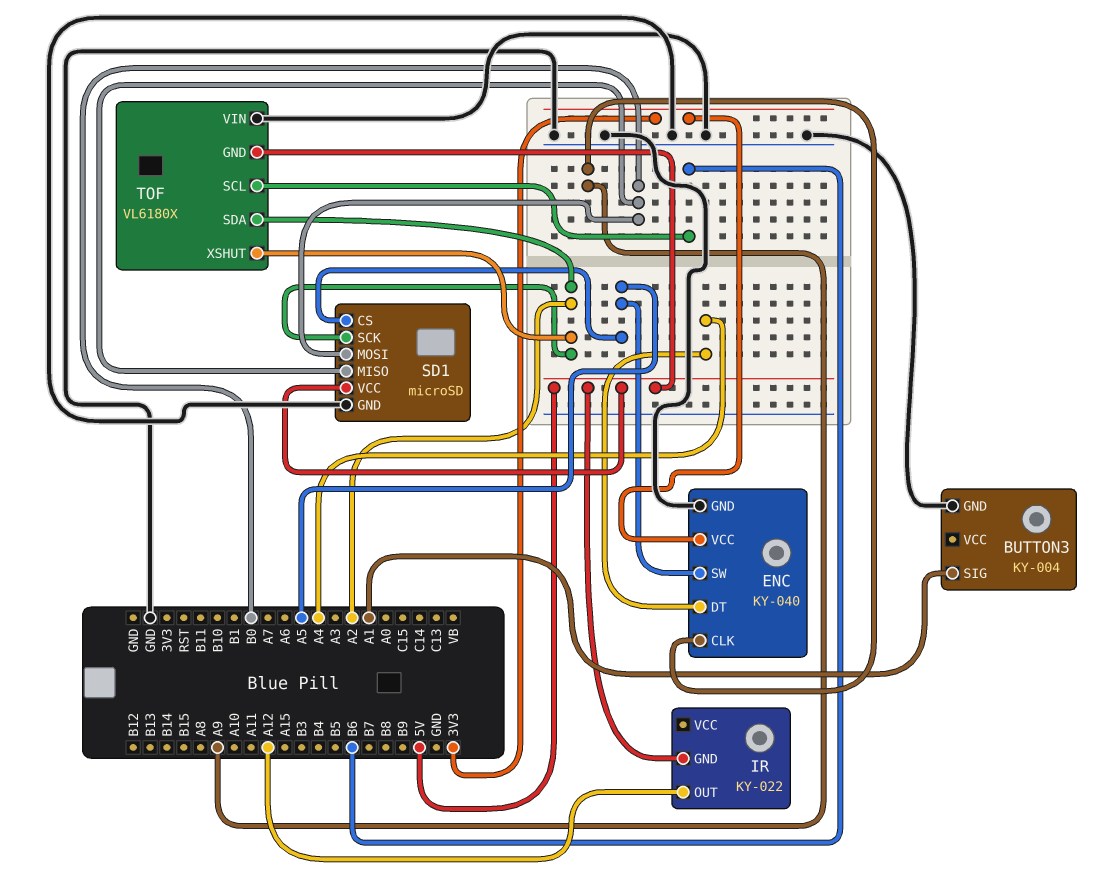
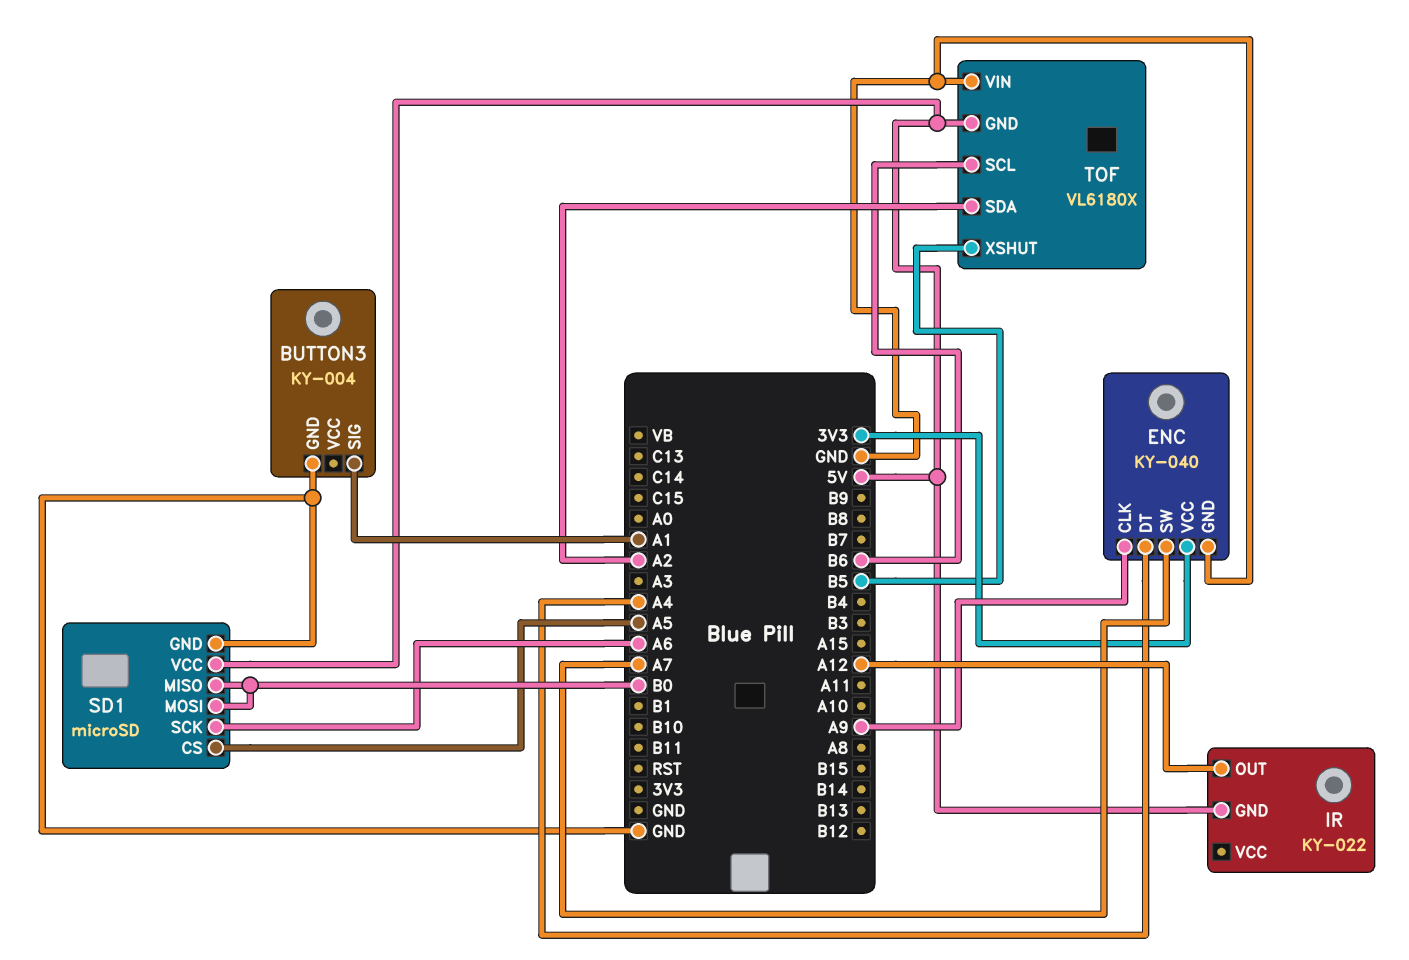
ENC pin SW: A5 -> A7
SD1 pin SCK: A2 -> A6
TOF pin XSHUT: A2 -> B5

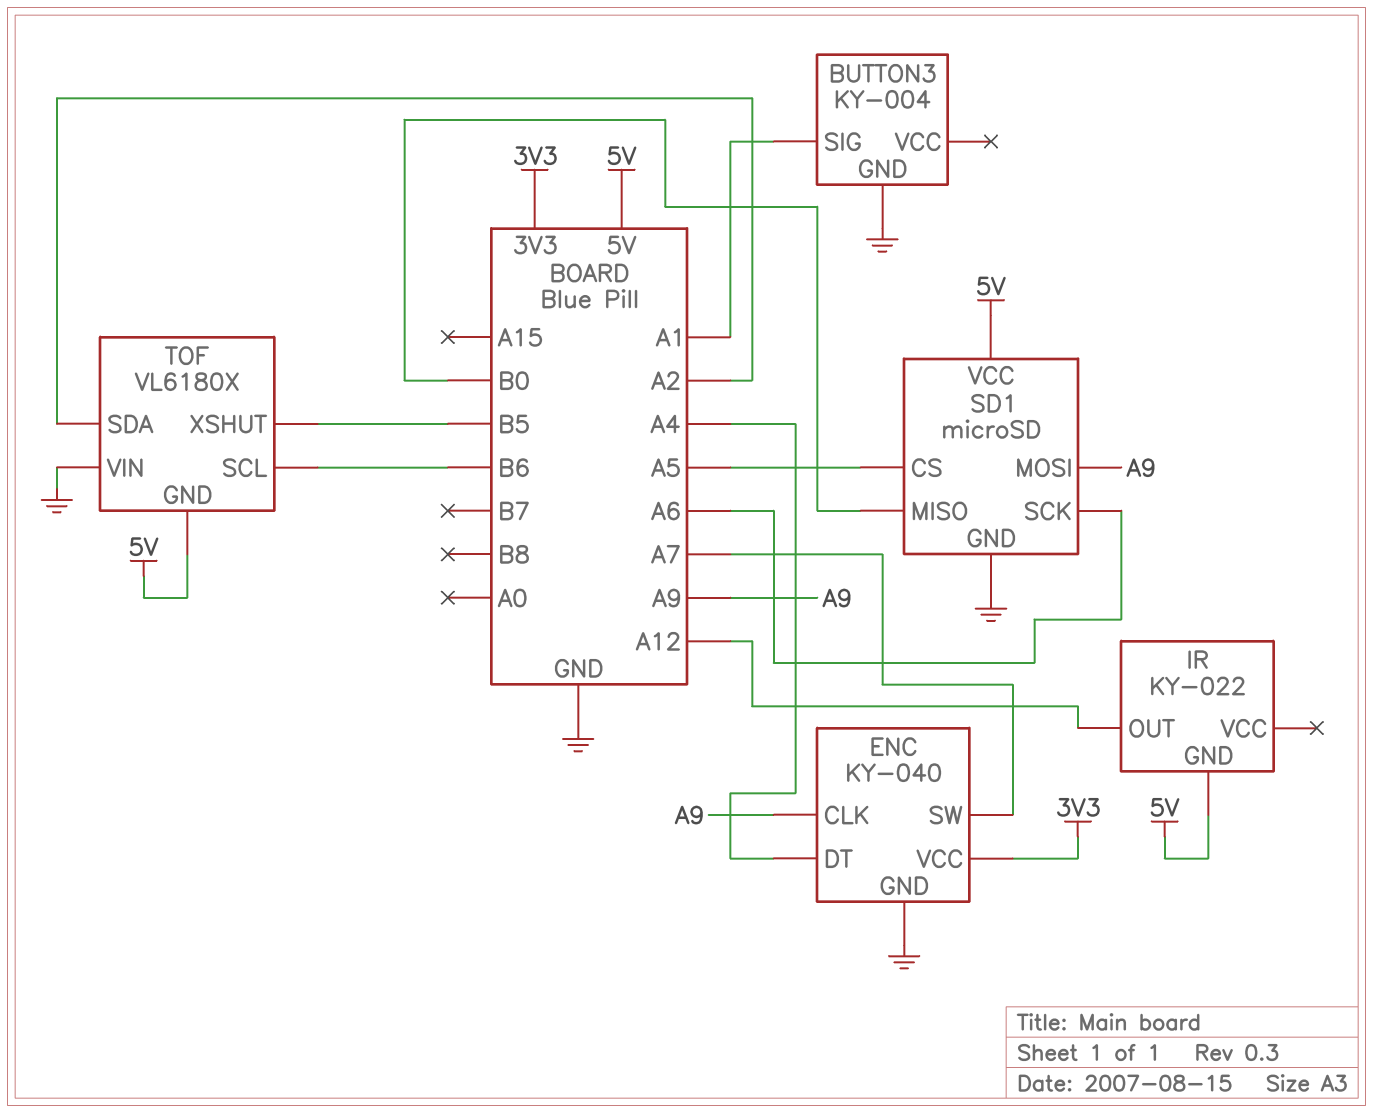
SD1 pin MOSI: B0 -> A9

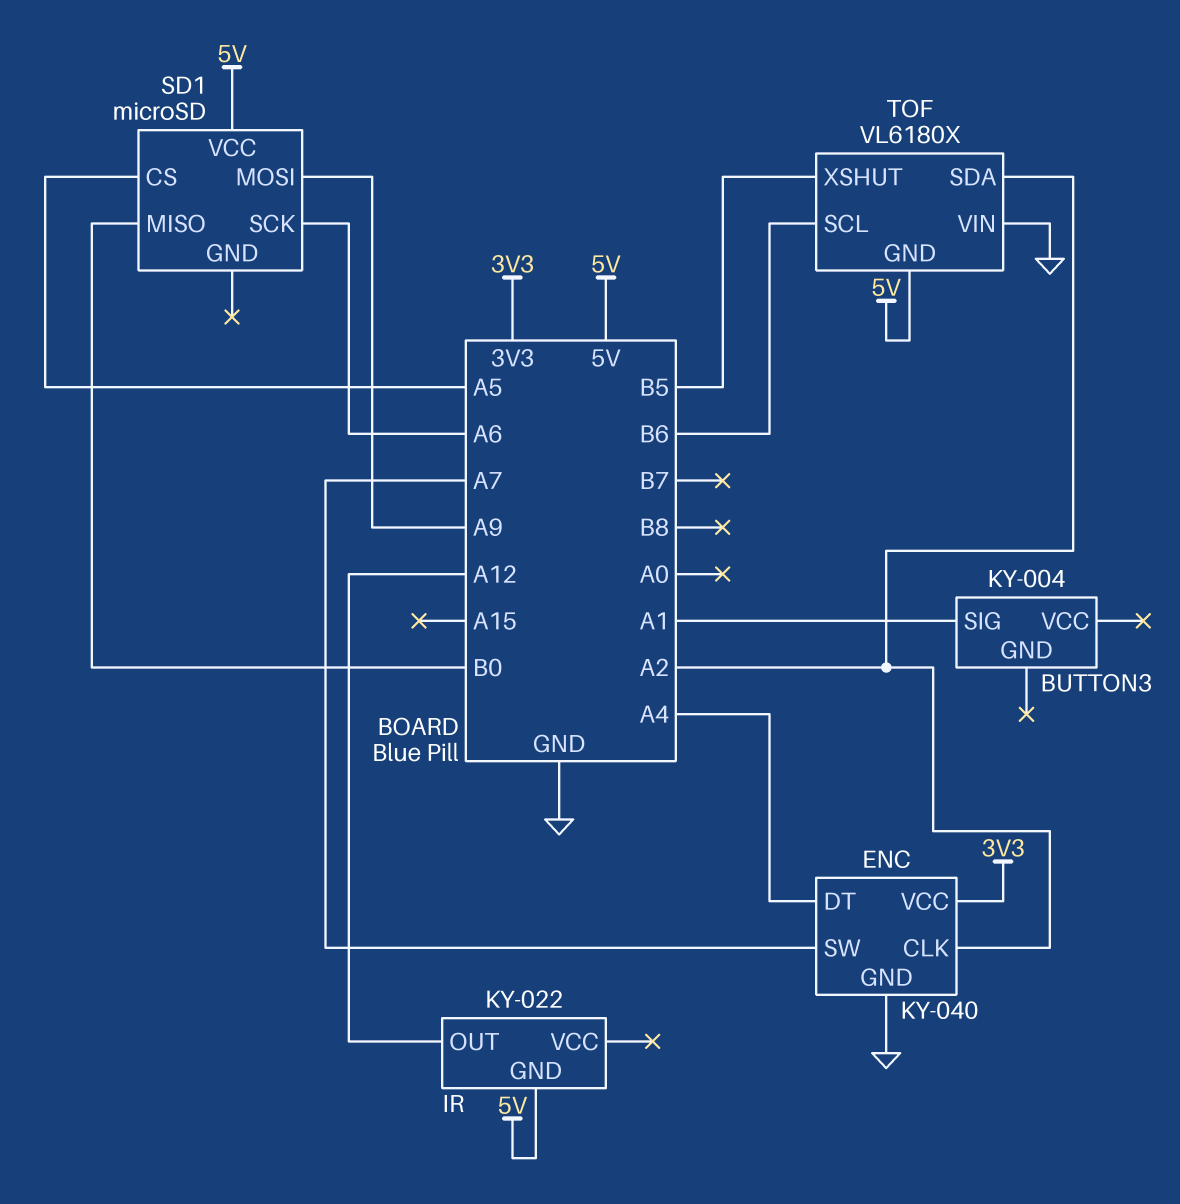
BUTTON3 pin GND: GND -> none
ENC pin CLK: A9 -> A2
SD1 pin GND: GND -> none

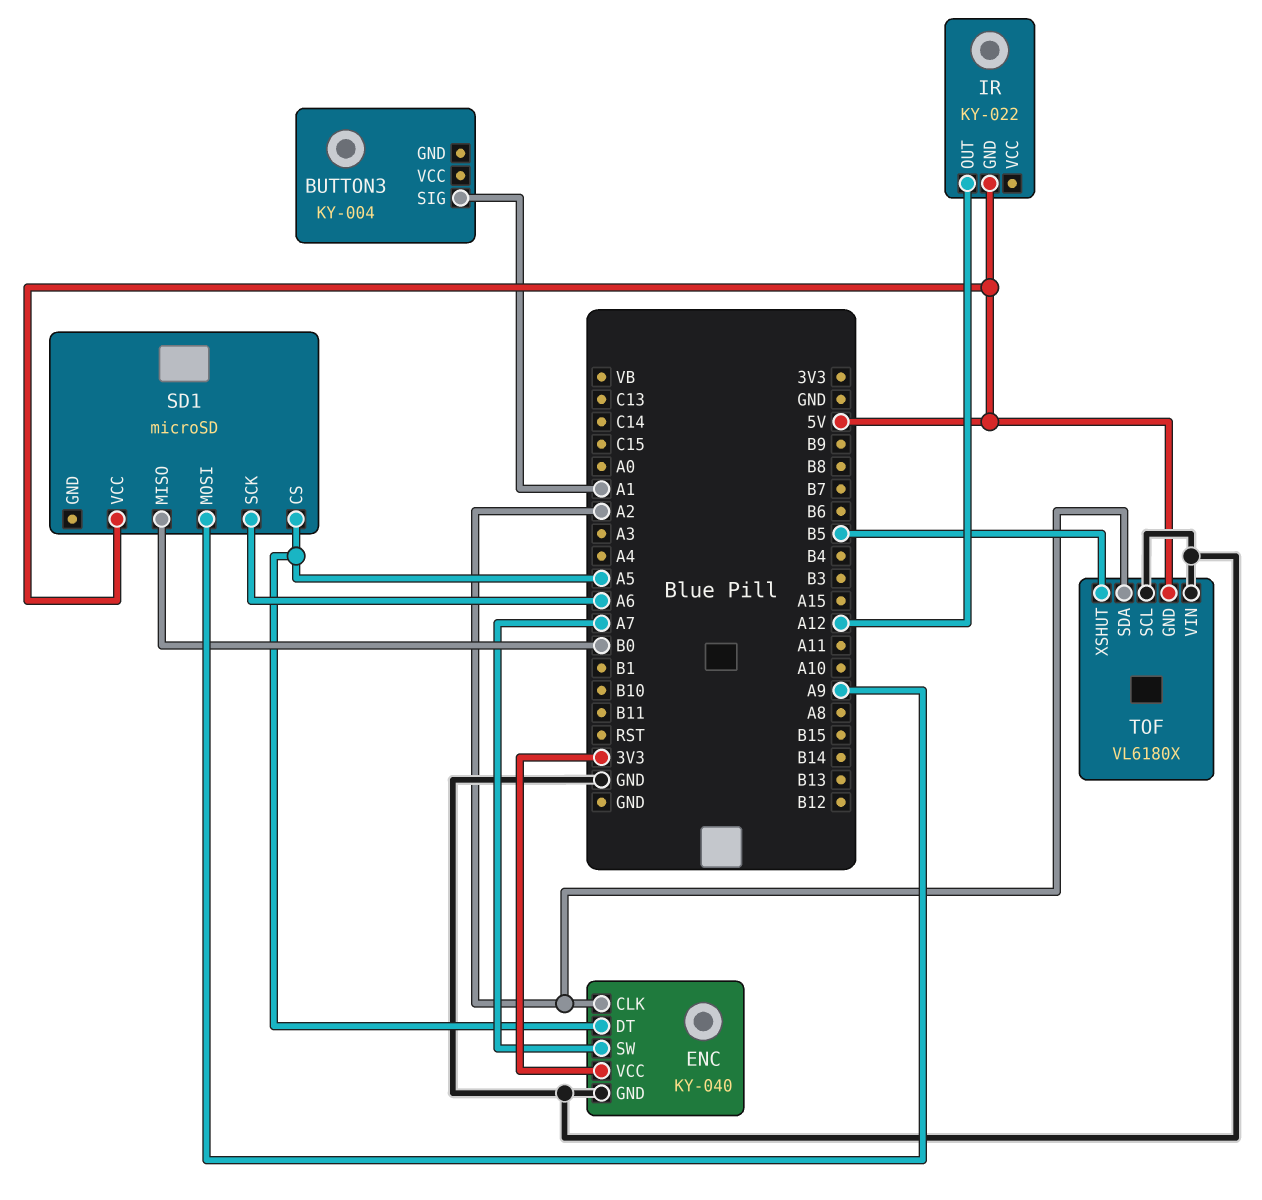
ENC pin DT: A4 -> A5
TOF pin SCL: B6 -> GND

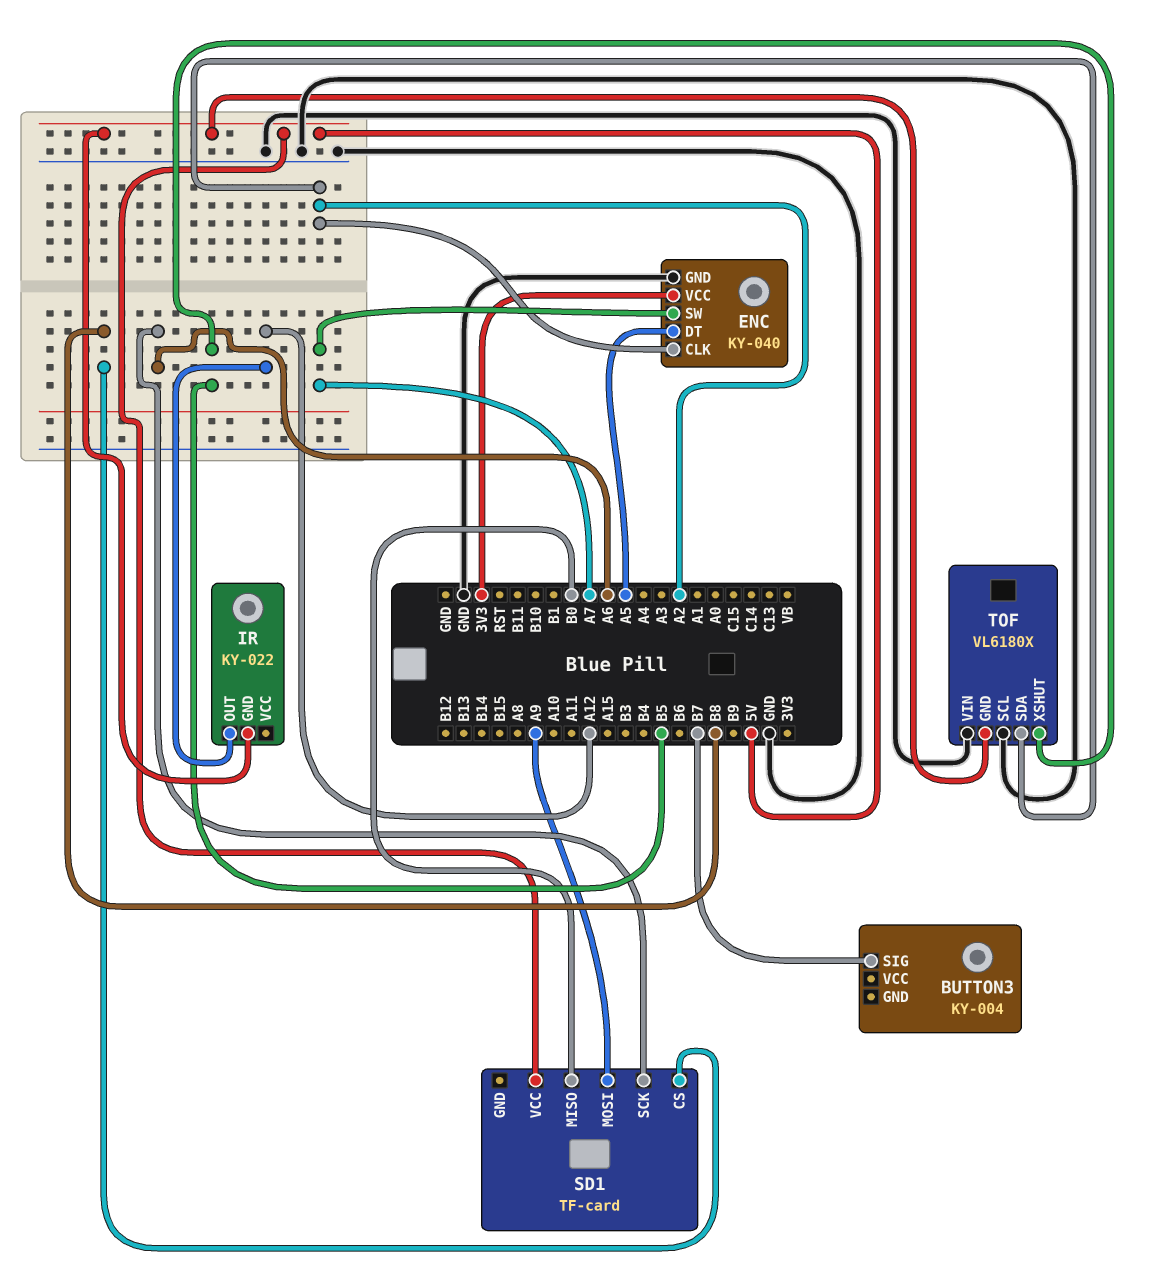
BUTTON3 pin SIG: A1 -> B7
SD1: microSD -> TF-card
SD1 pin CS: A5 -> B8

